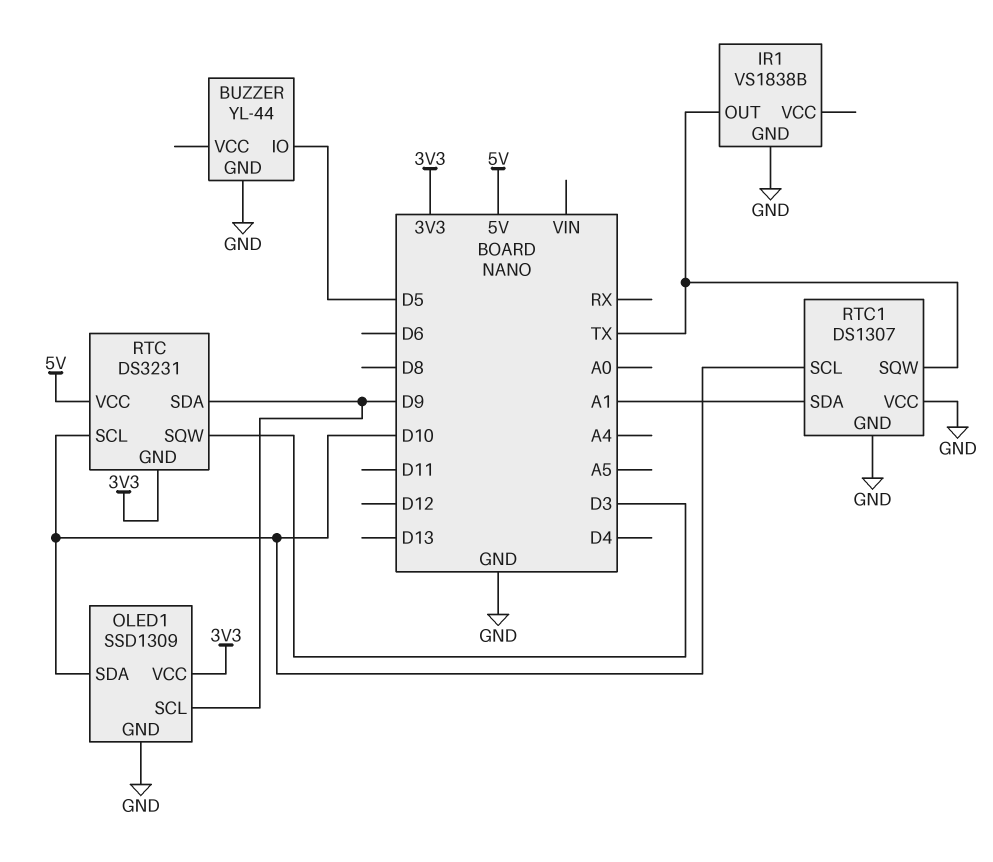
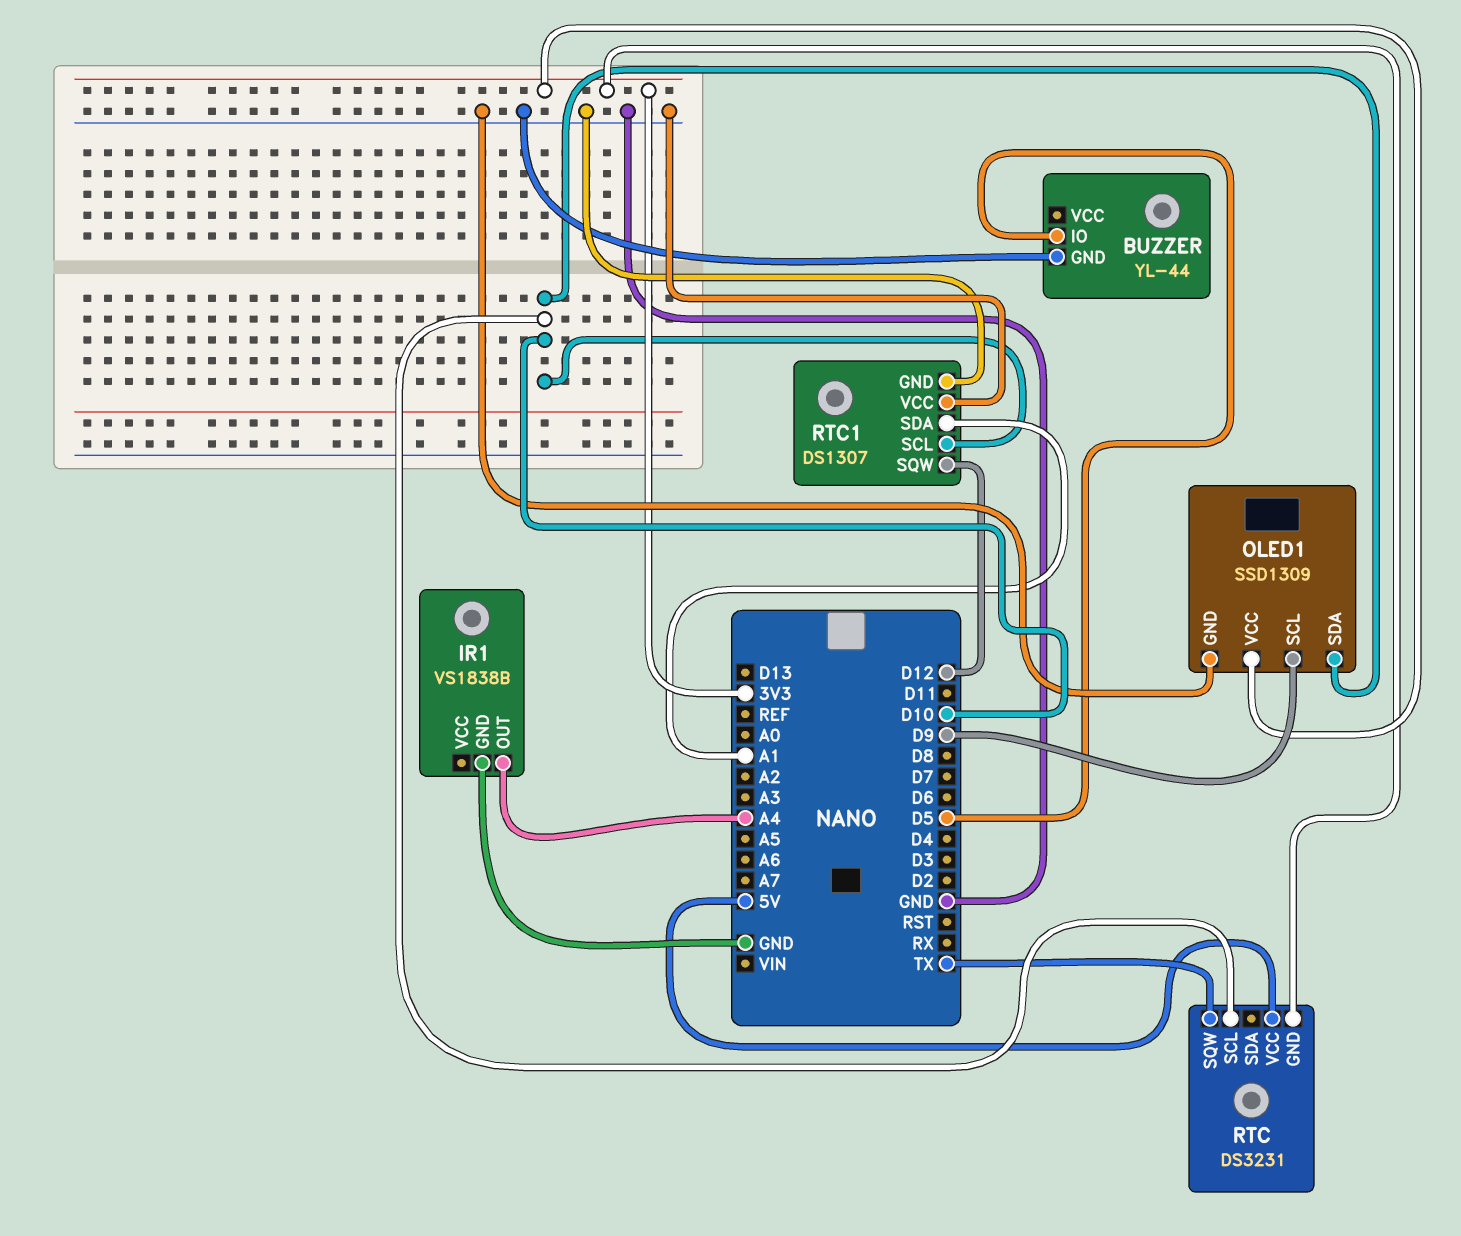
IR1 pin OUT: TX -> A4
RTC pin SDA: D9 -> none
RTC pin SQW: D3 -> TX
RTC1 pin SQW: TX -> D12

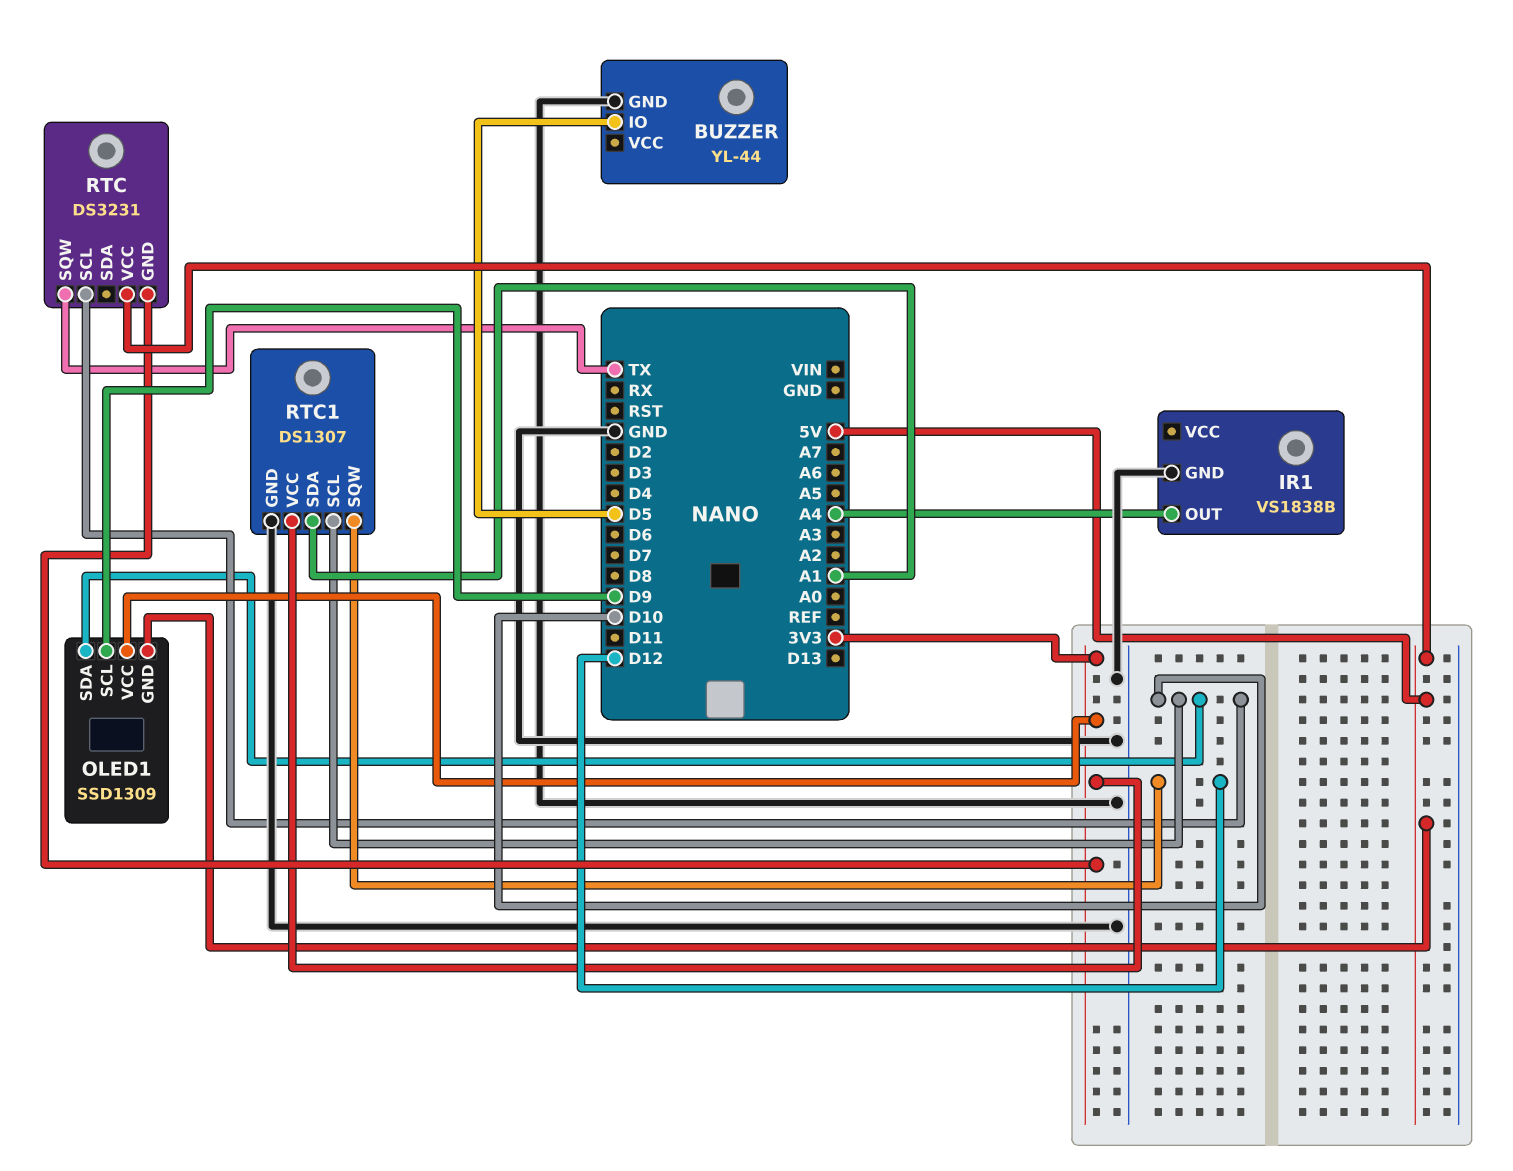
OLED1 pin GND: GND -> 5V
RTC1 pin VCC: GND -> 3V3

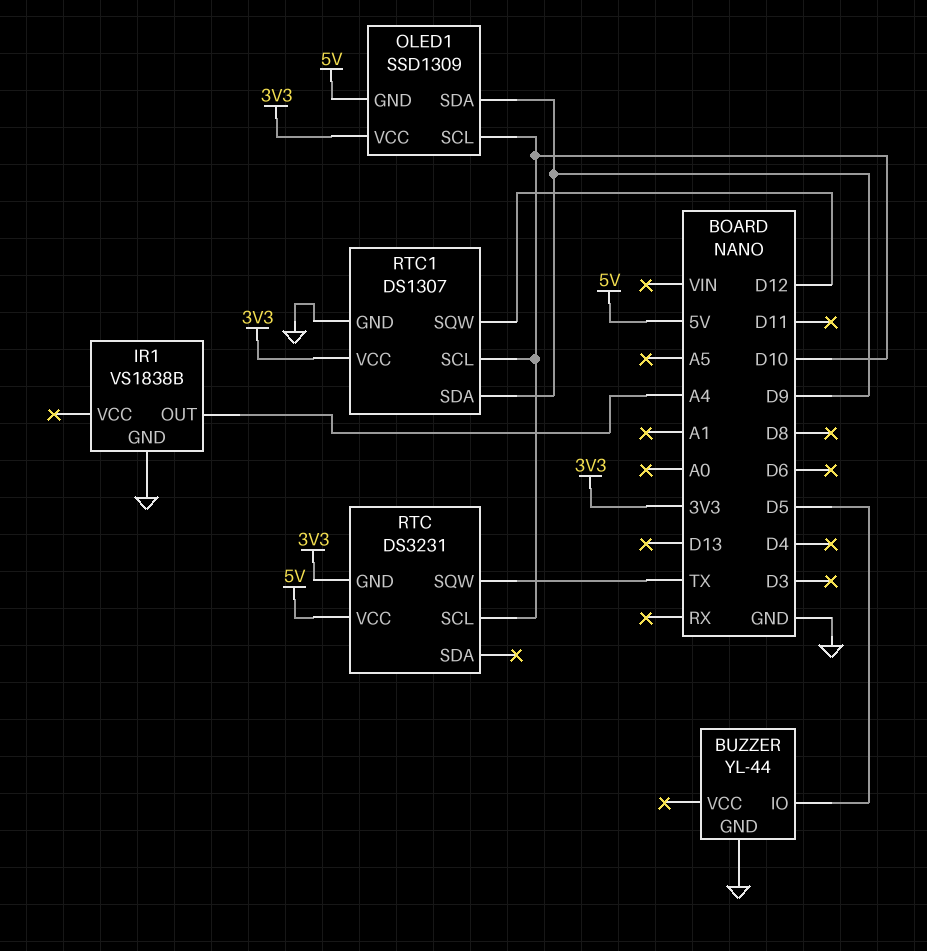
OLED1 pin SCL: D9 -> D10
OLED1 pin SDA: D10 -> D9
RTC1 pin SDA: A1 -> D9

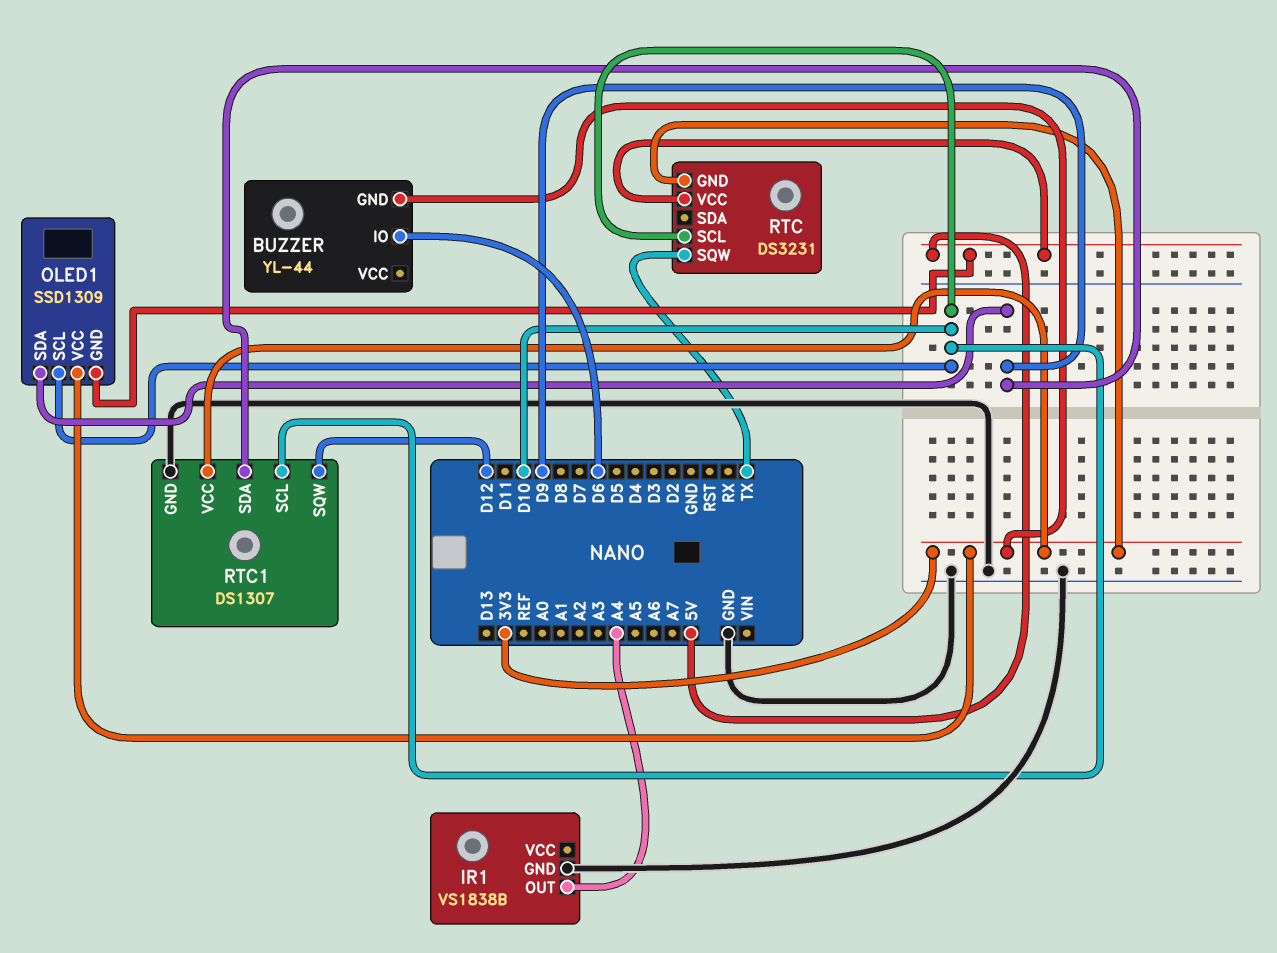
BUZZER pin GND: GND -> 3V3
BUZZER pin IO: D5 -> D6

